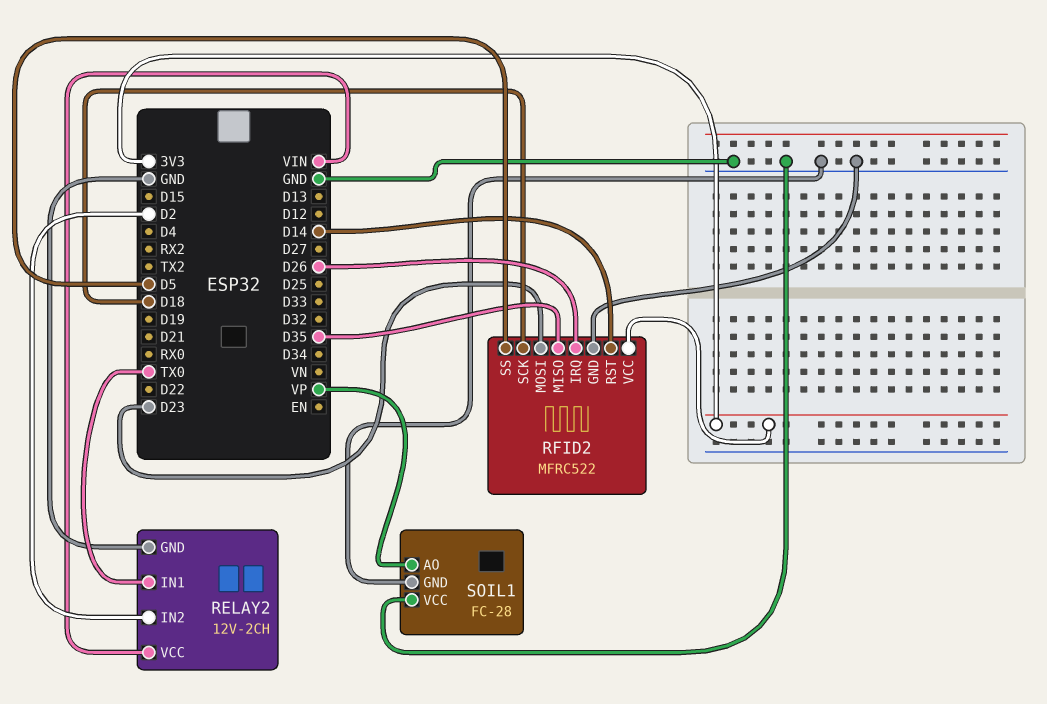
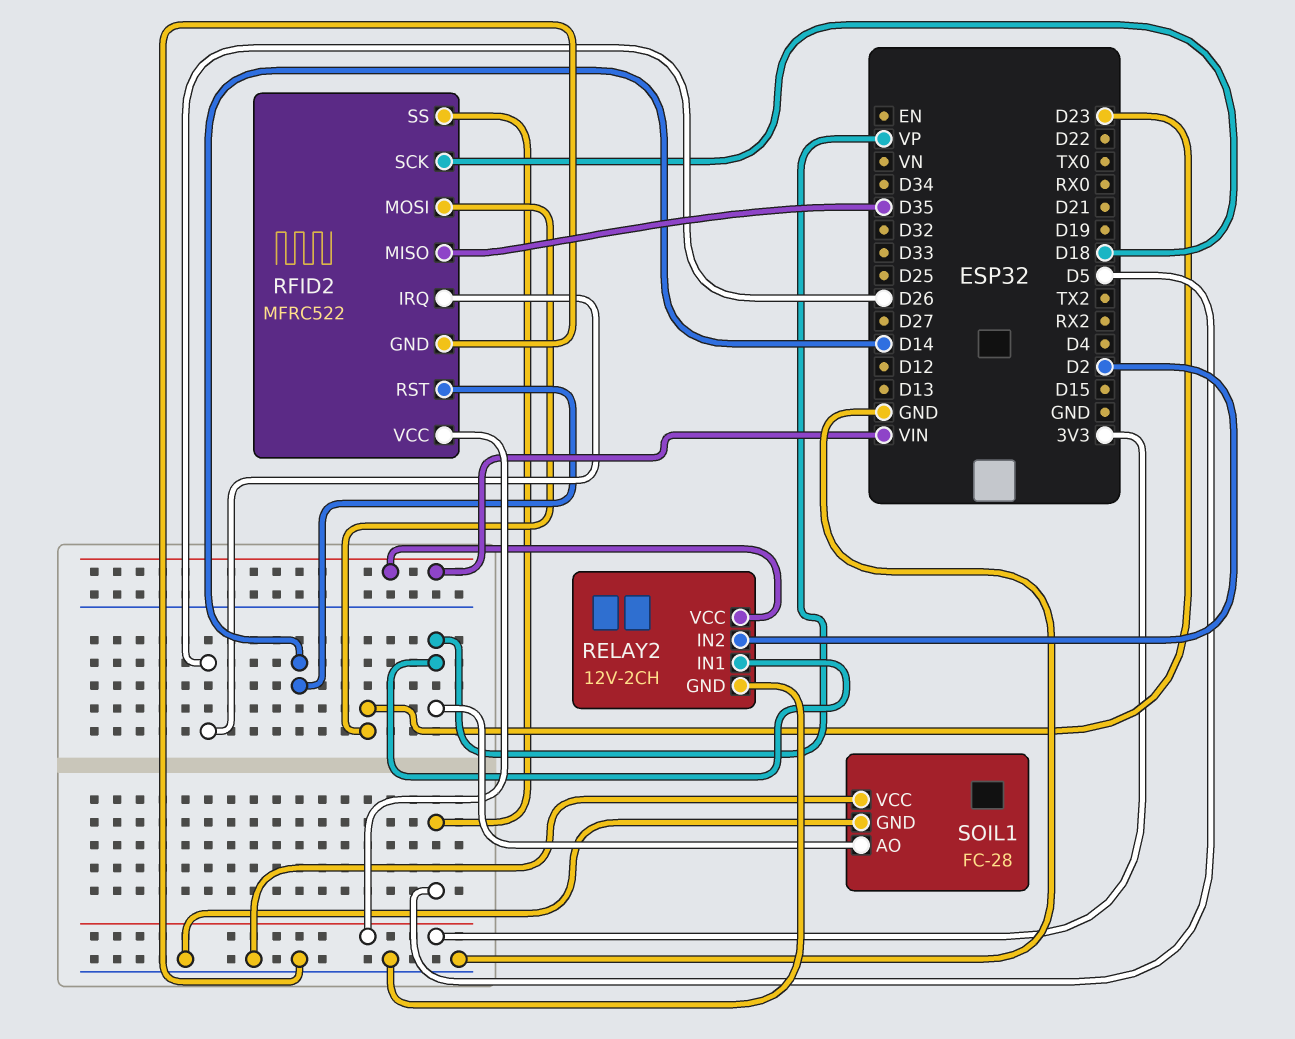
RELAY2 pin IN1: TX0 -> VP

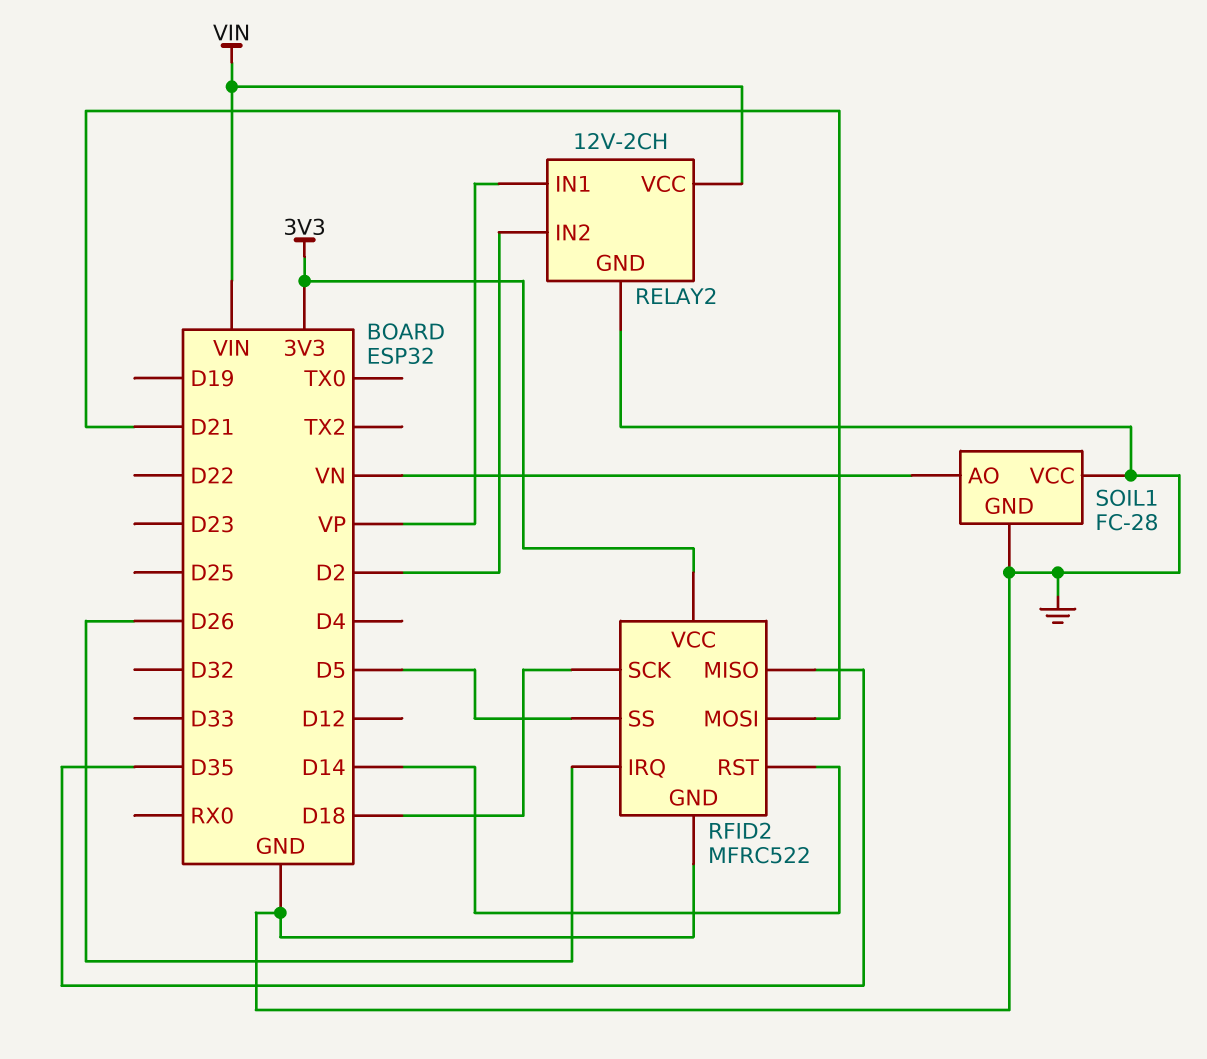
RFID2 pin MOSI: D23 -> D21
SOIL1 pin AO: VP -> VN

